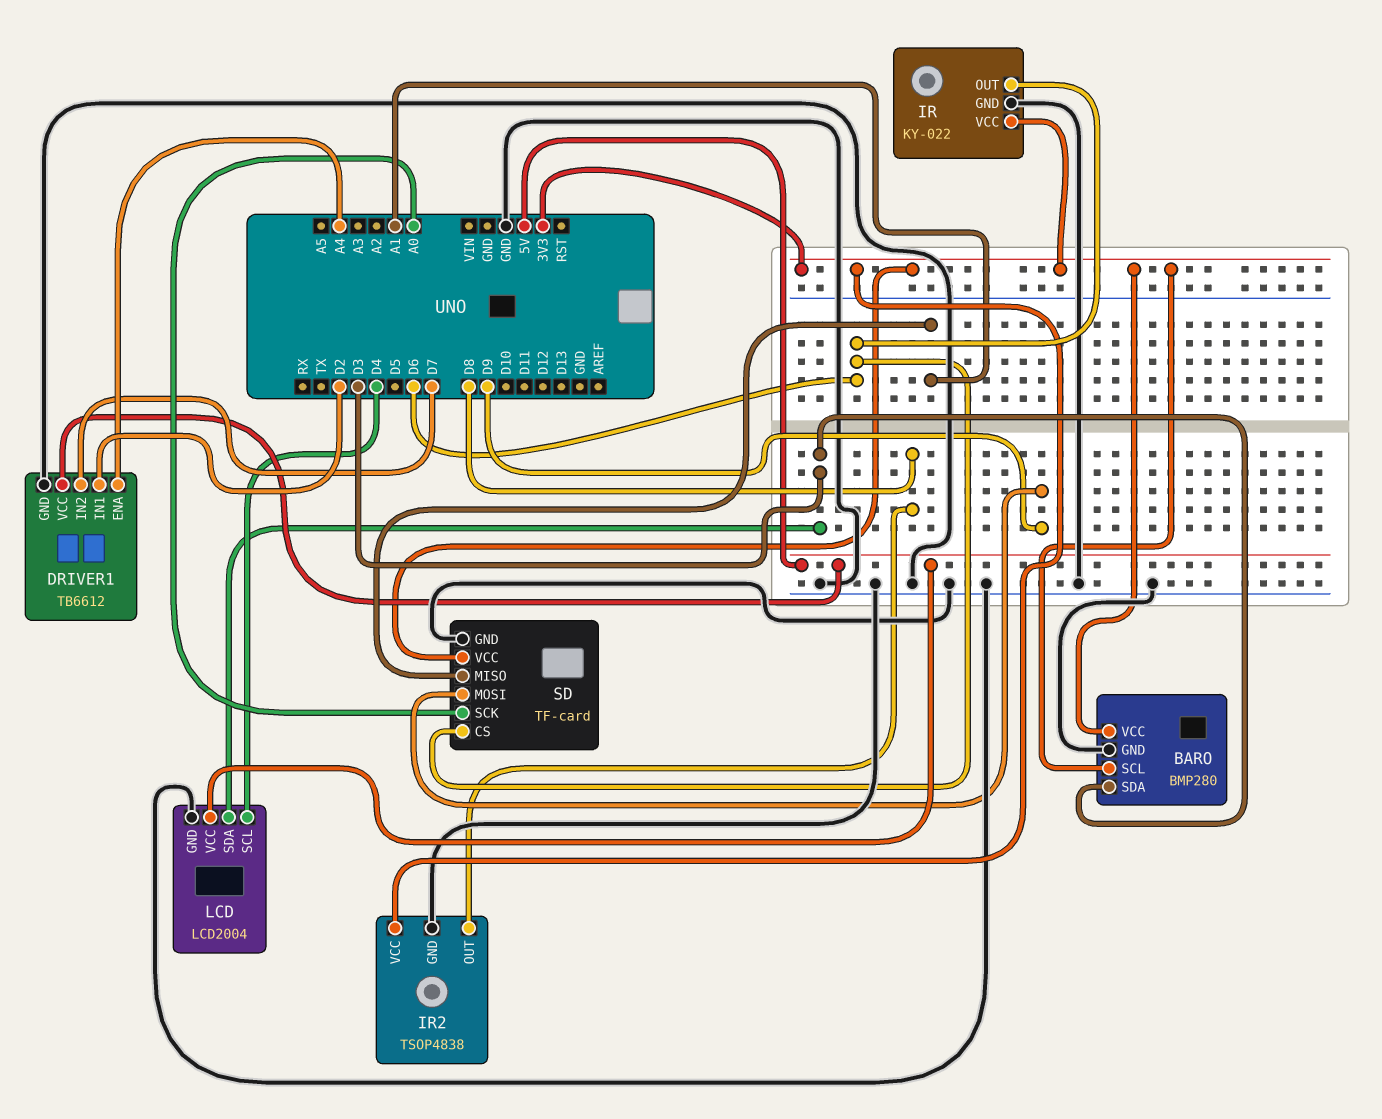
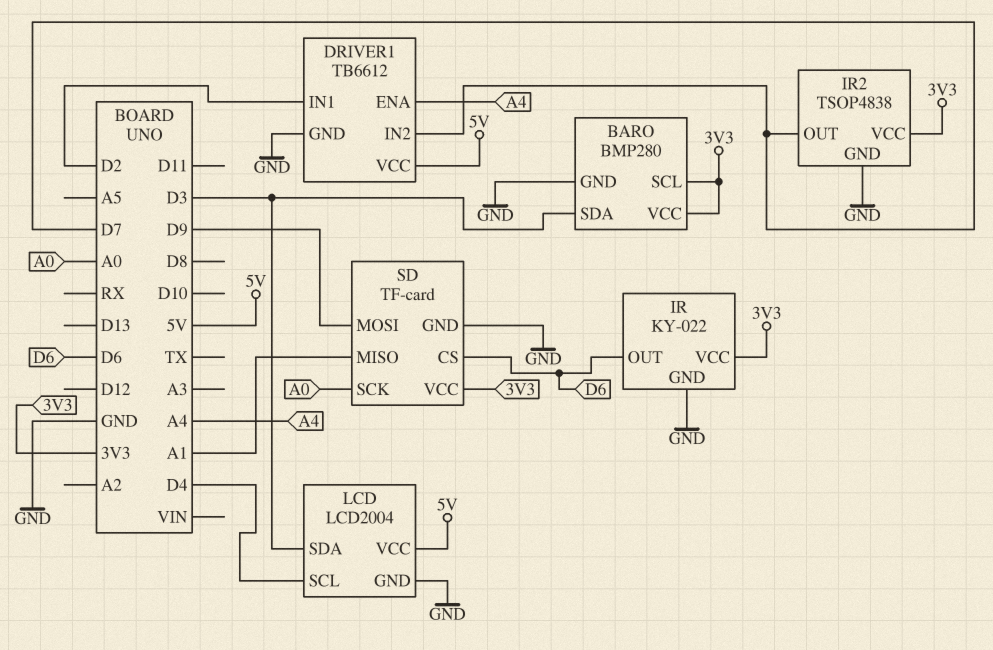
IR2 pin OUT: D8 -> D7

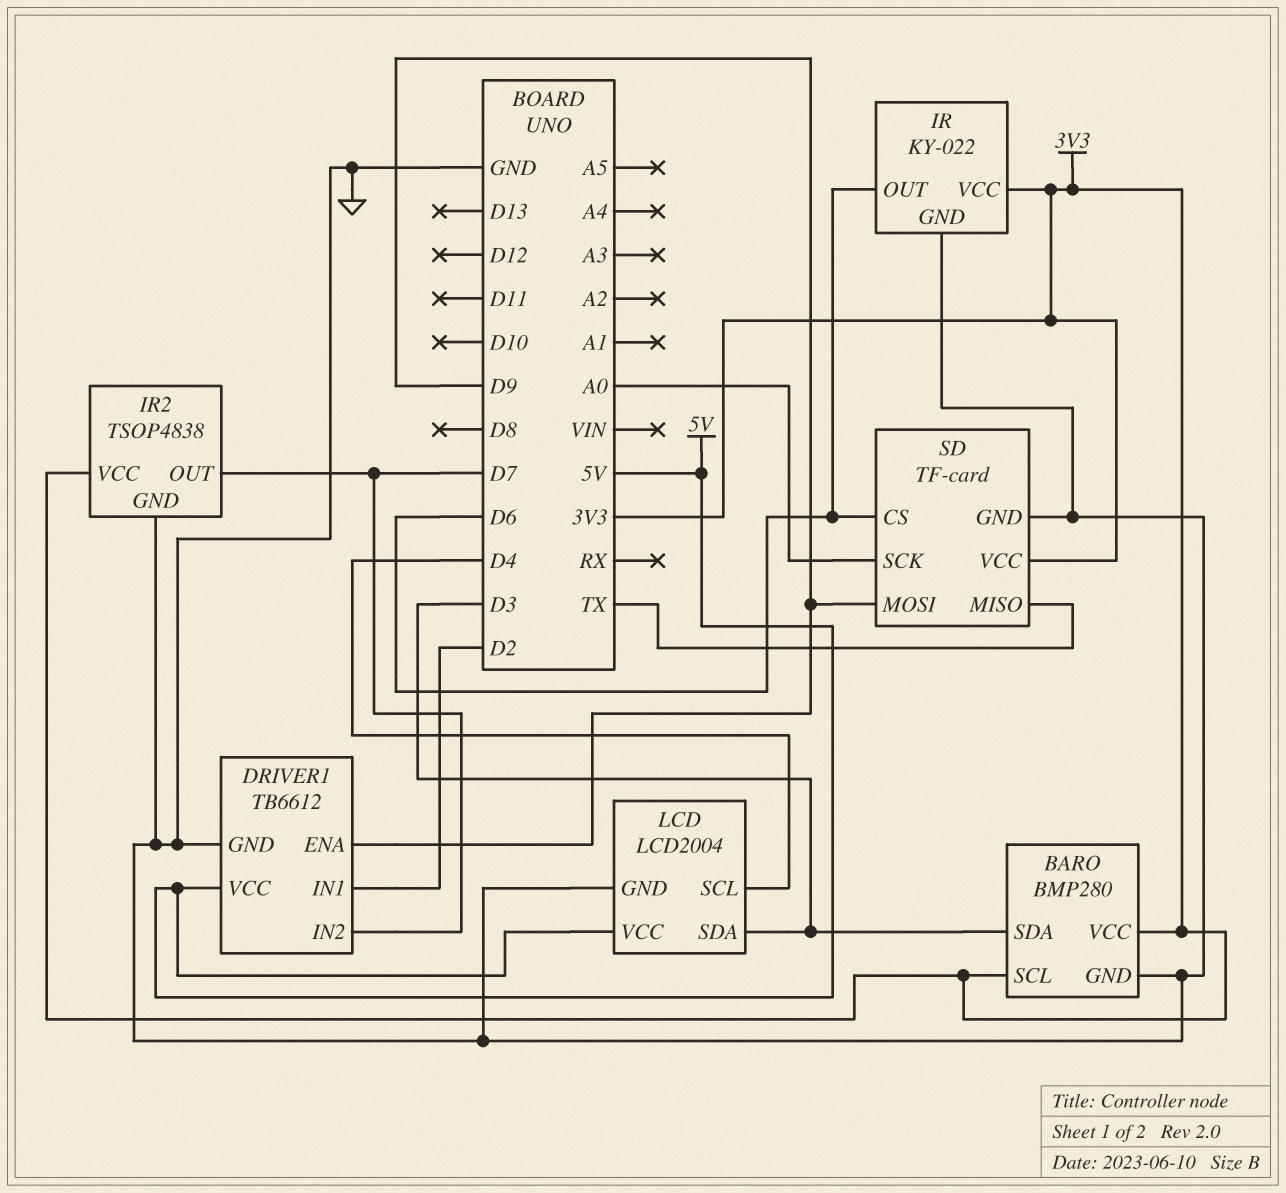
DRIVER1 pin ENA: A4 -> D9
SD pin MISO: A1 -> TX

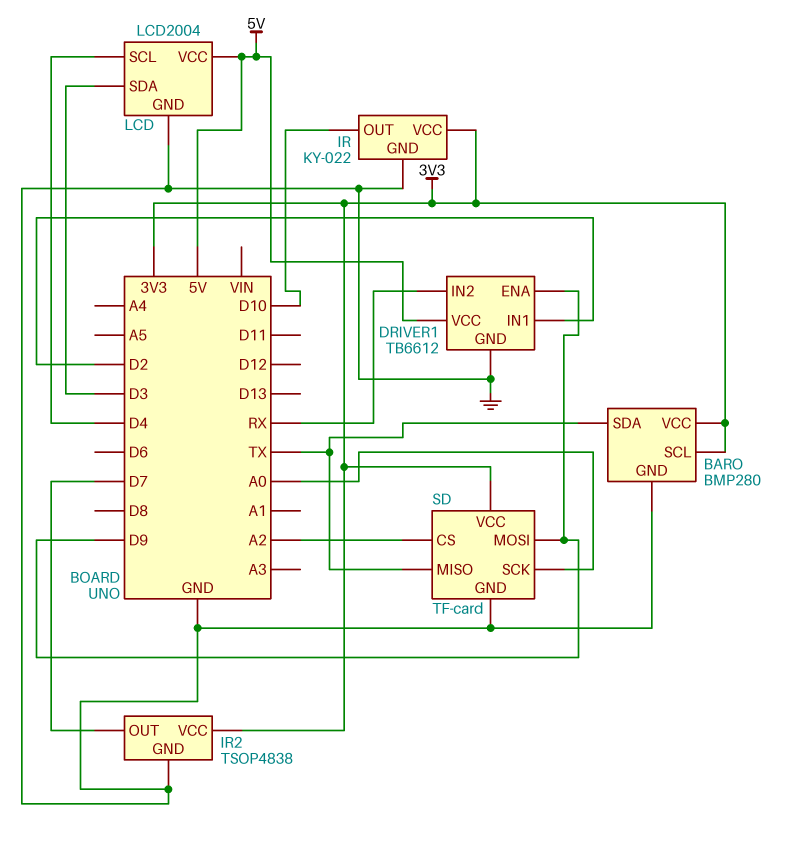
BARO pin SDA: D3 -> TX
DRIVER1 pin IN2: D7 -> RX
IR pin OUT: D6 -> D10
SD pin CS: D6 -> A2

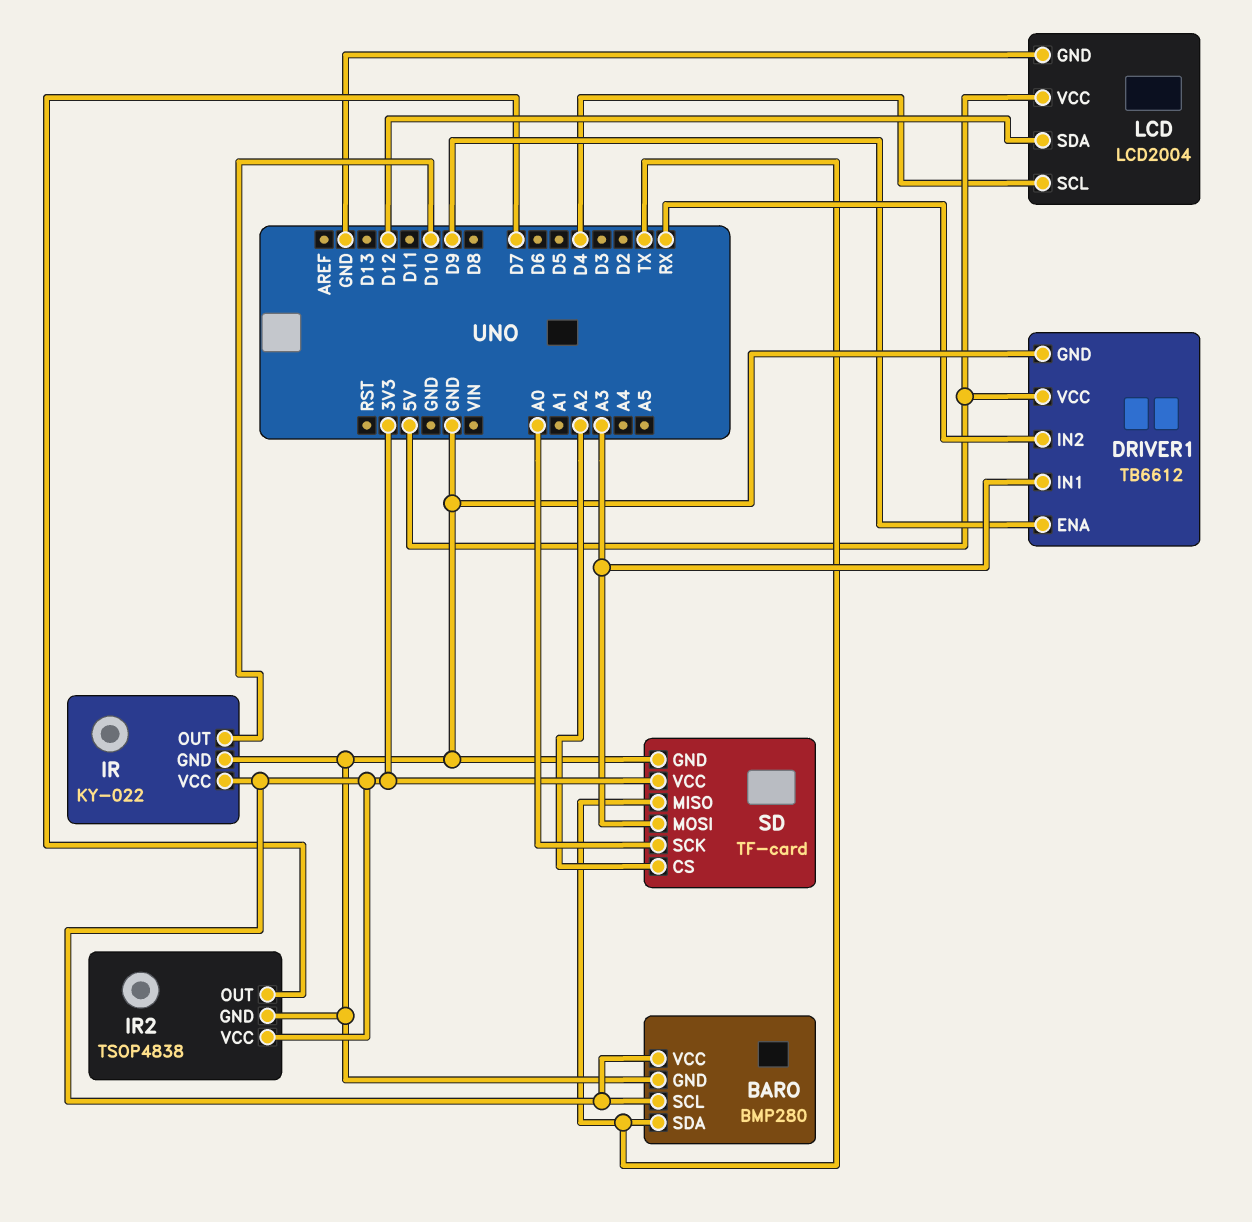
DRIVER1 pin IN1: D2 -> A3
LCD pin SDA: D3 -> D12
SD pin MOSI: D9 -> A3

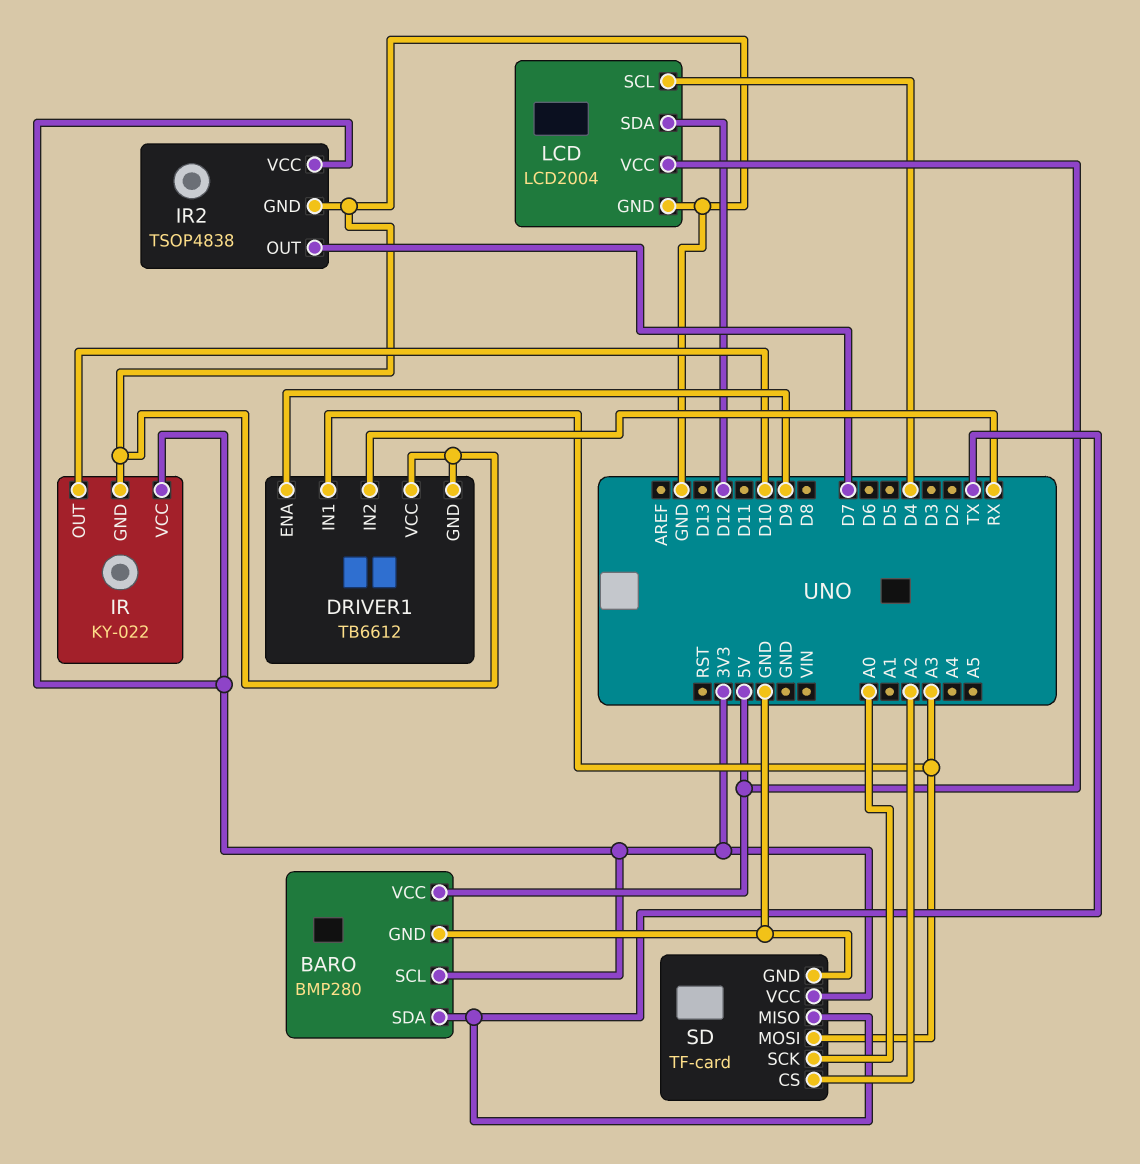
BARO pin VCC: 3V3 -> 5V
DRIVER1 pin VCC: 5V -> GND

